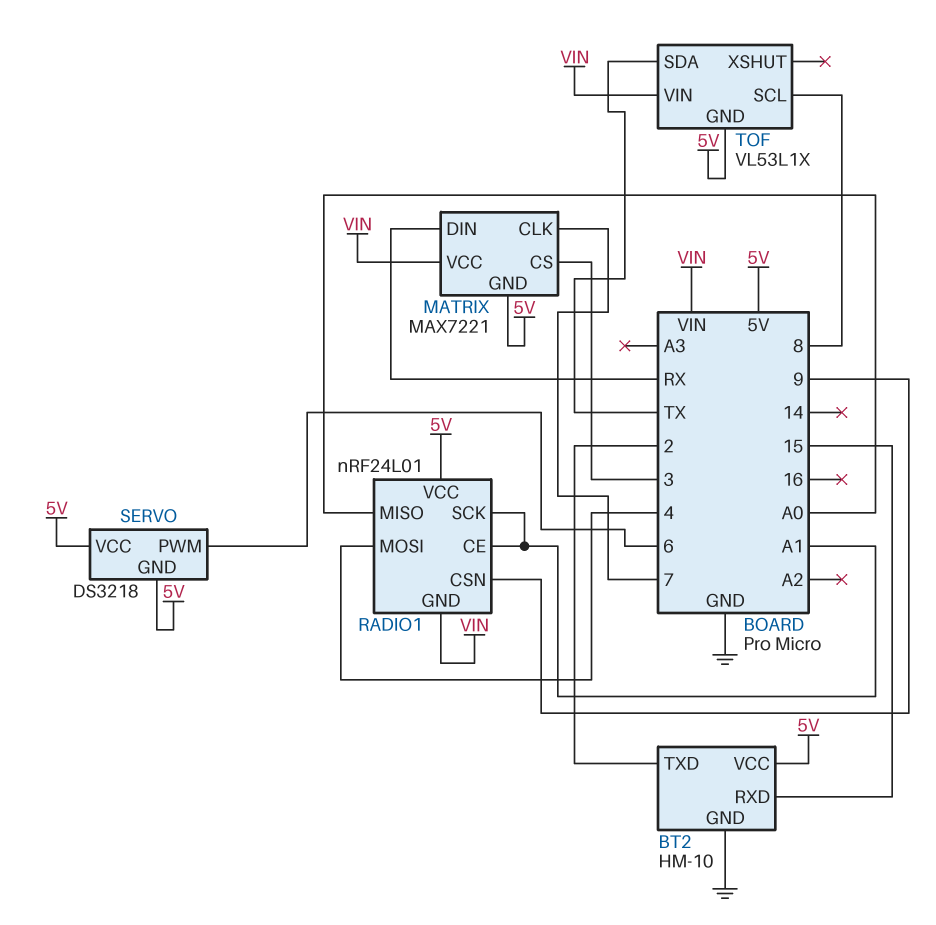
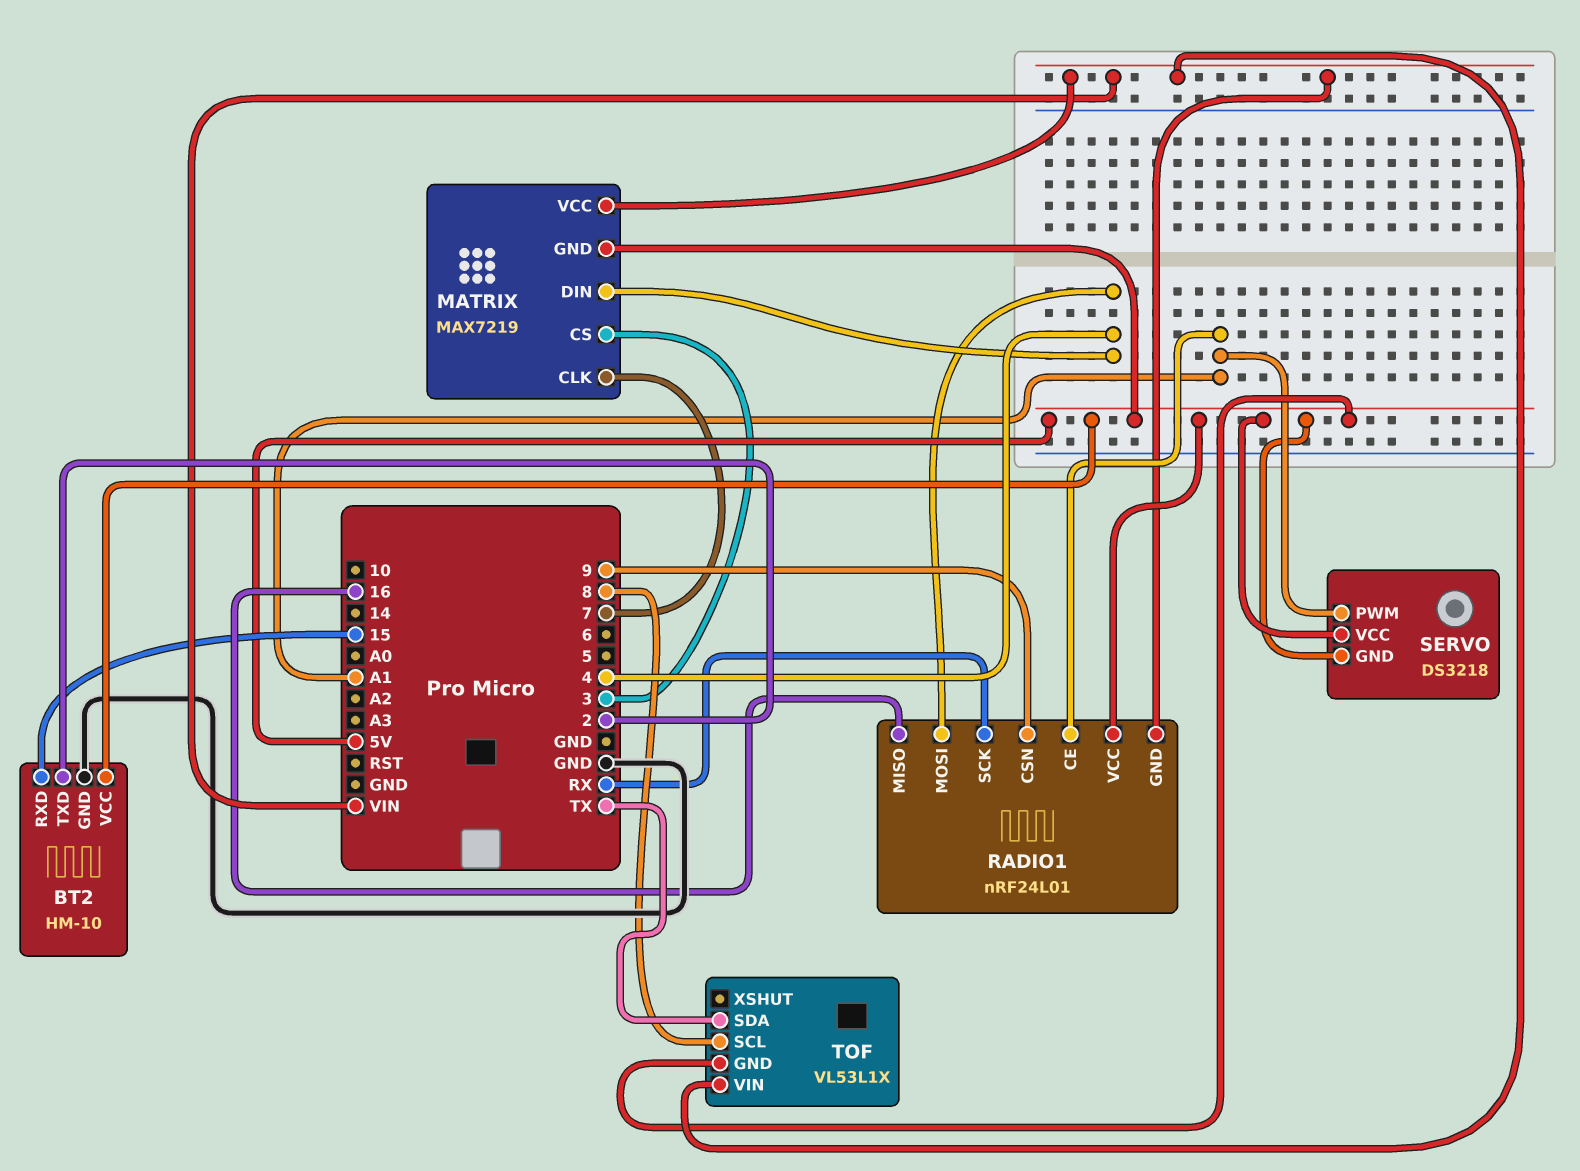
MATRIX: MAX7221 -> MAX7219
MATRIX pin DIN: RX -> 4
RADIO1 pin MISO: A0 -> 16
RADIO1 pin SCK: A1 -> RX
SERVO pin PWM: 6 -> A1

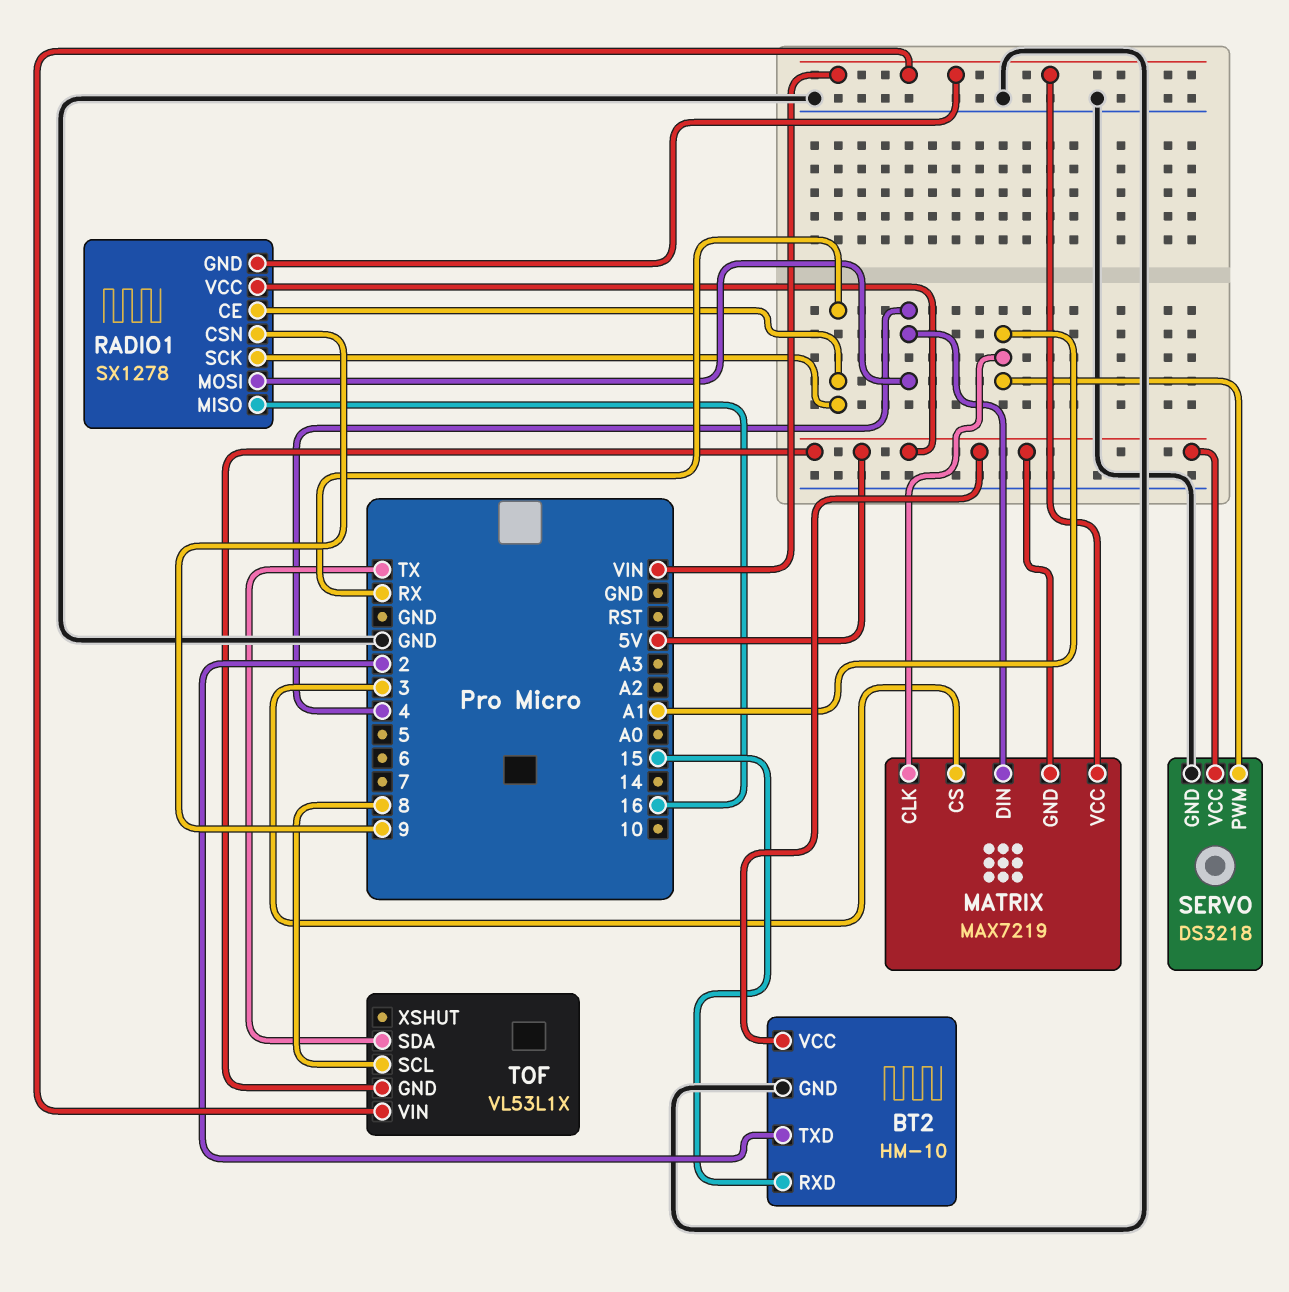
MATRIX pin CLK: 7 -> A1
RADIO1: nRF24L01 -> SX1278
RADIO1 pin CE: A1 -> RX
SERVO pin GND: 5V -> GND

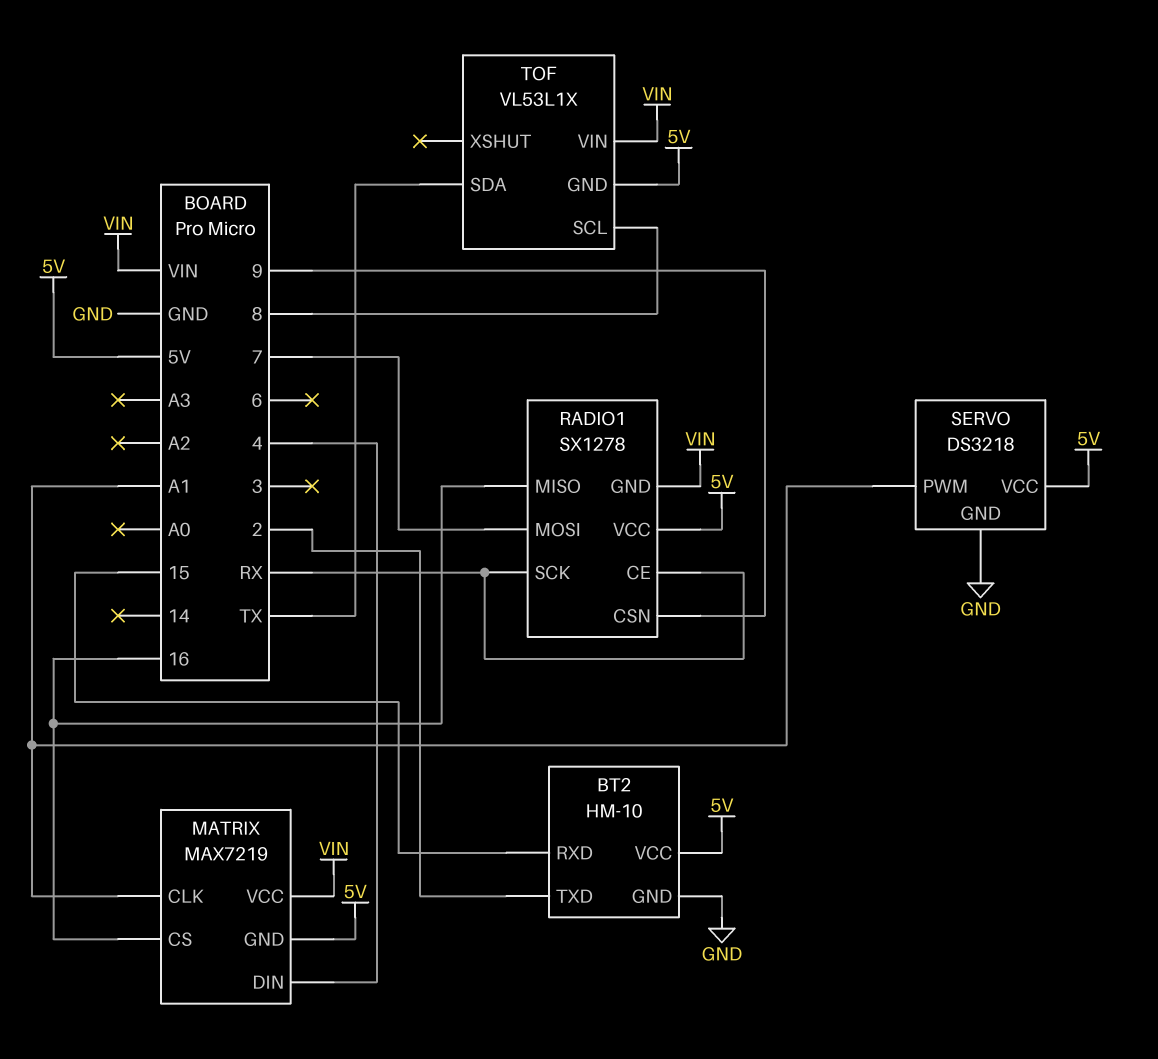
MATRIX pin CS: 3 -> 16
RADIO1 pin MOSI: 4 -> 7

